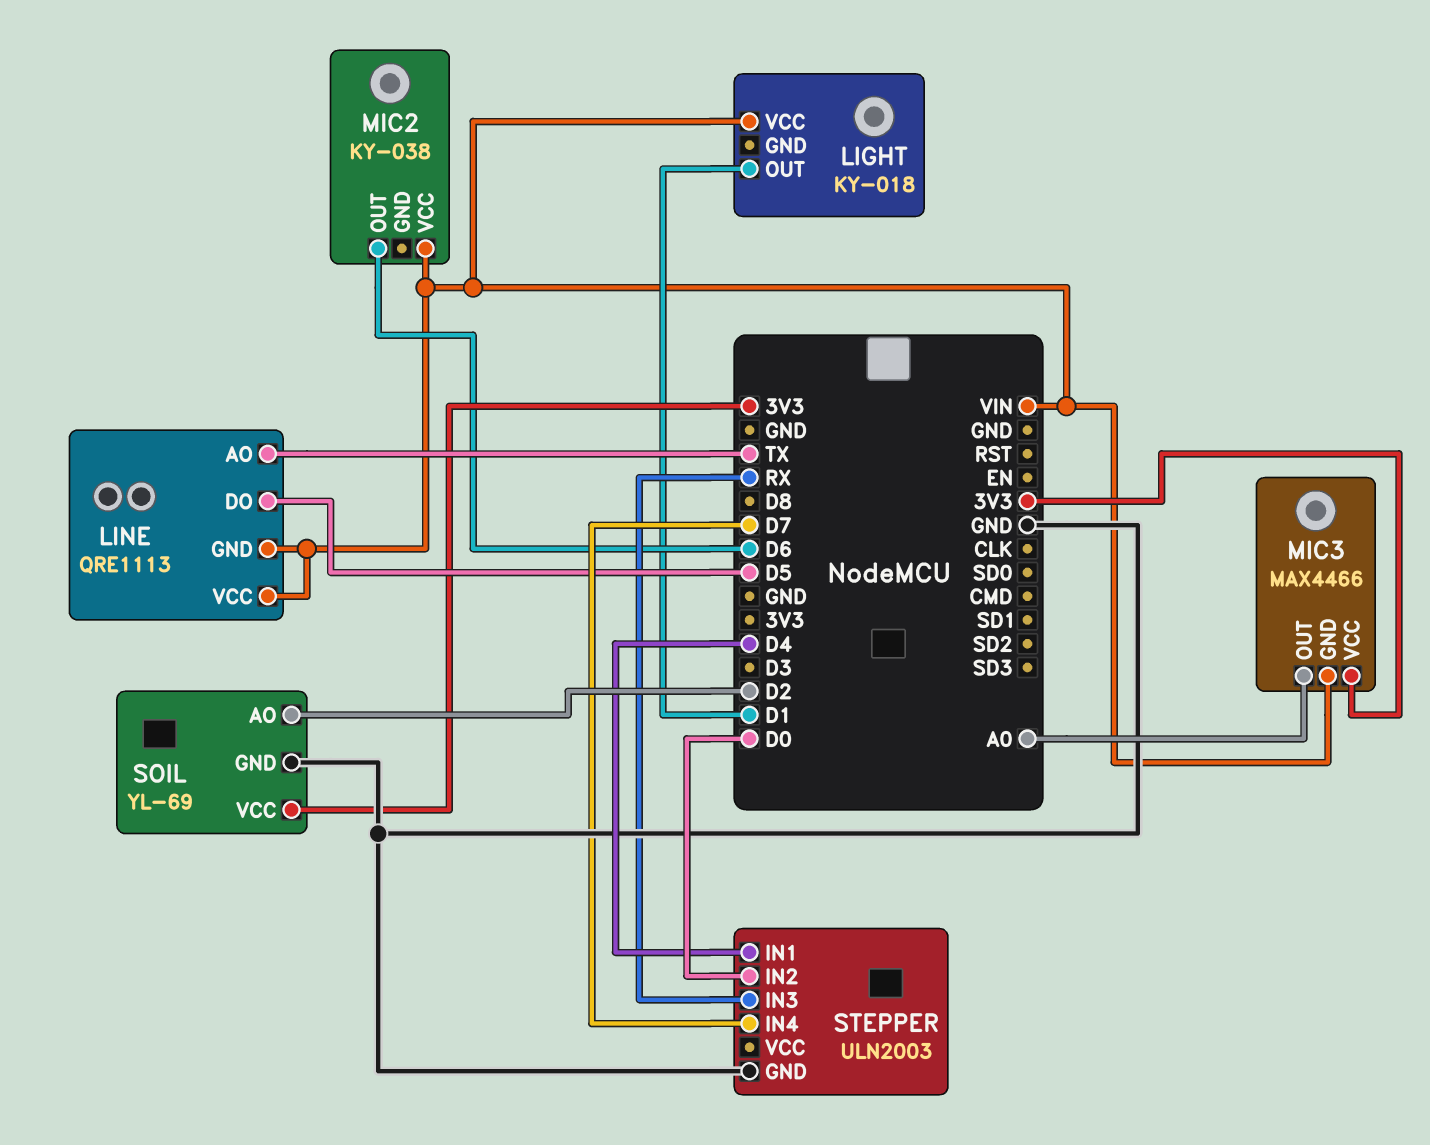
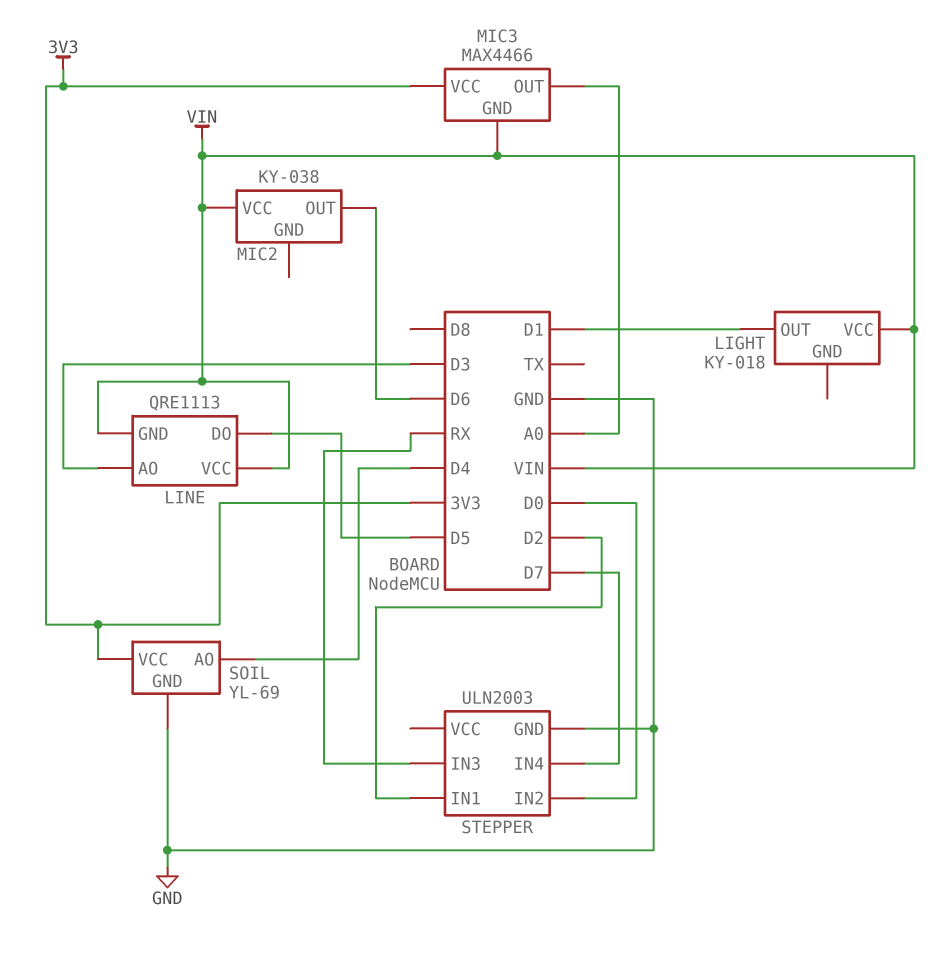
LINE pin AO: TX -> D3
SOIL pin AO: D2 -> D4
STEPPER pin IN1: D4 -> D2

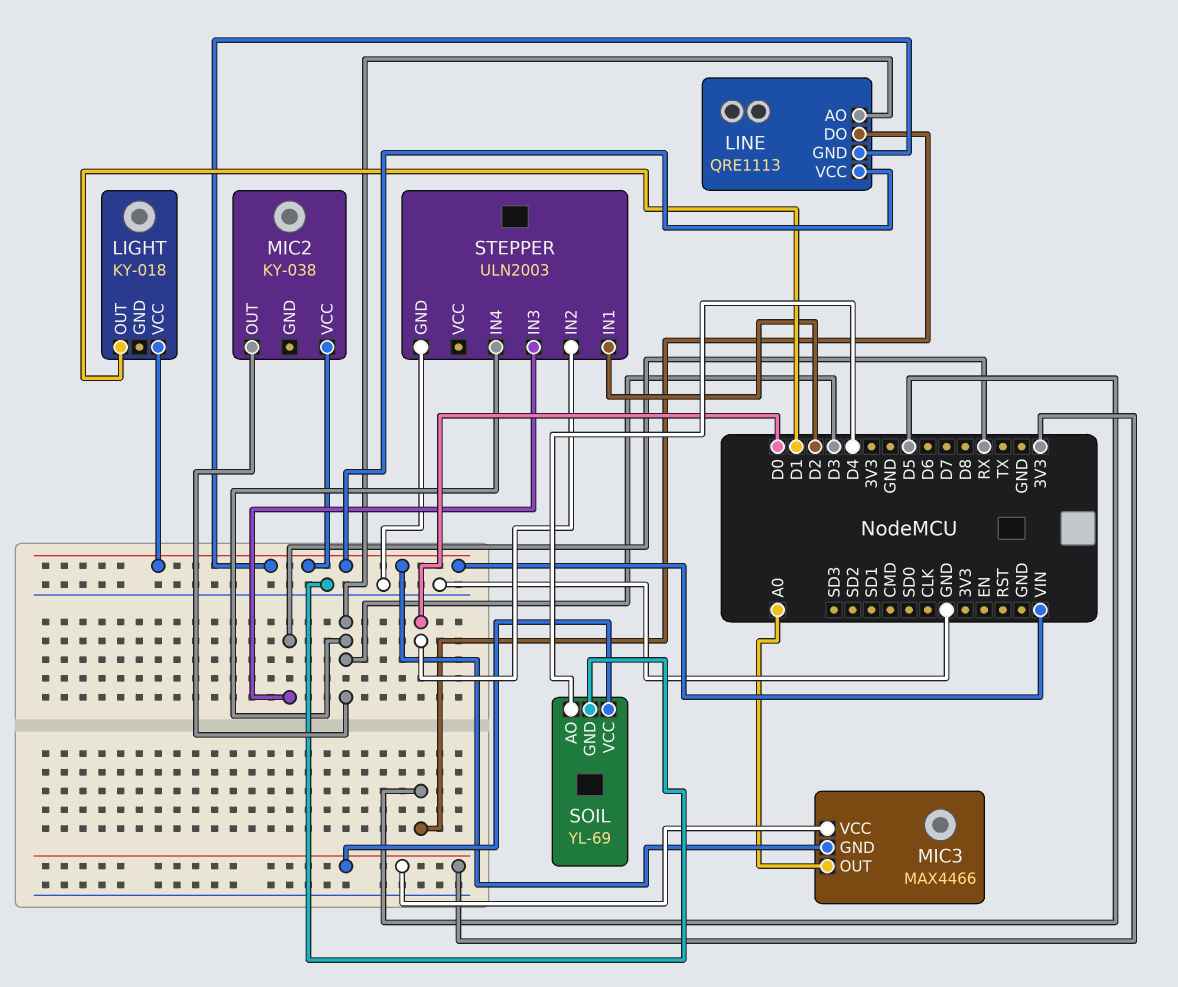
MIC2 pin OUT: D6 -> D3
STEPPER pin IN4: D7 -> D3

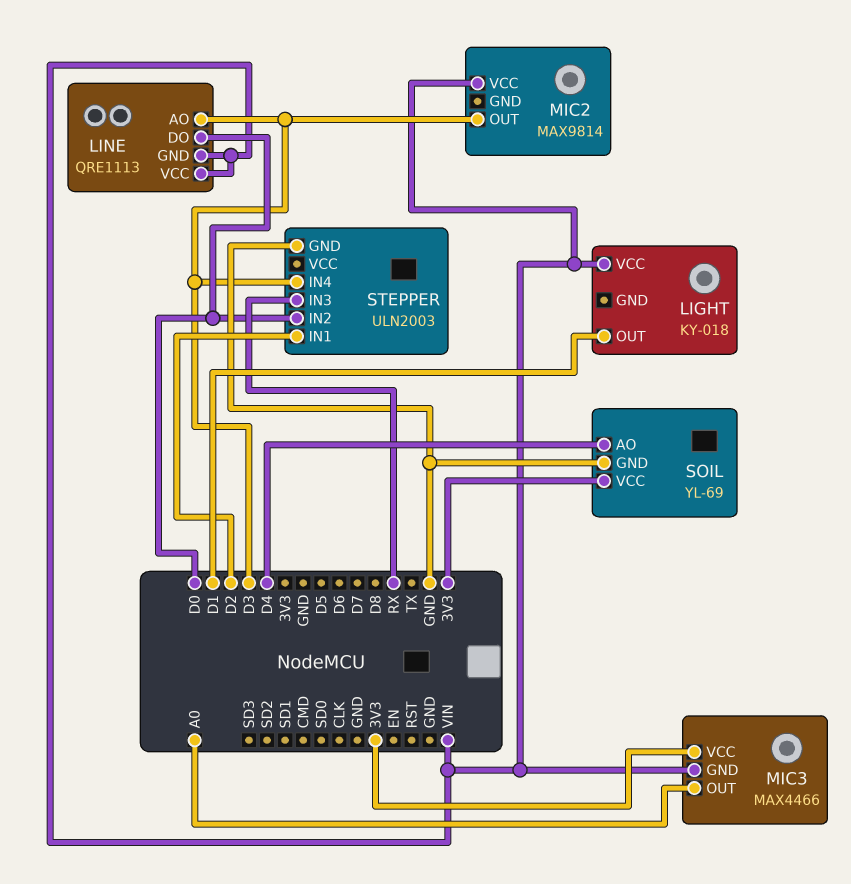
LINE pin DO: D5 -> D0
MIC2: KY-038 -> MAX9814

